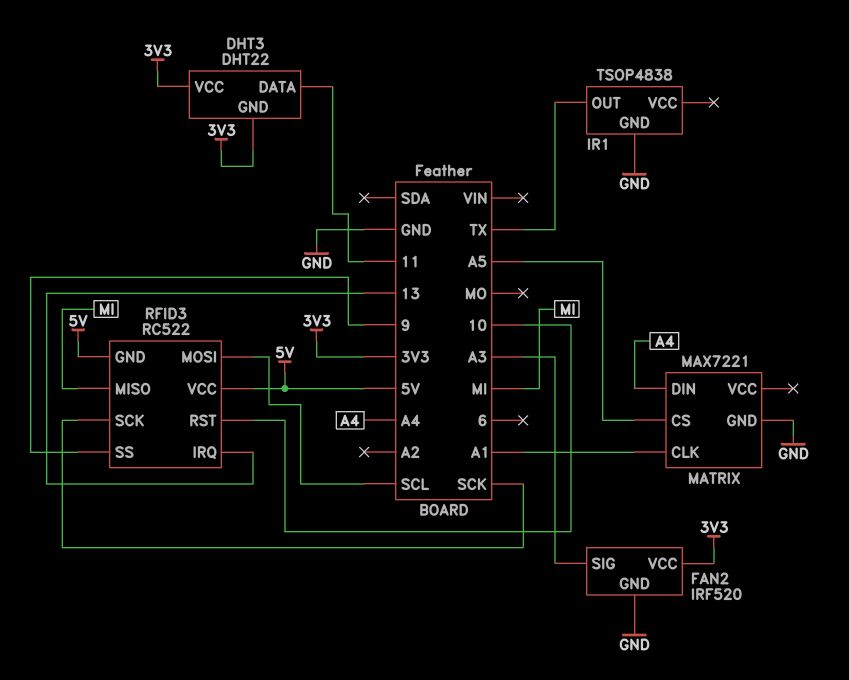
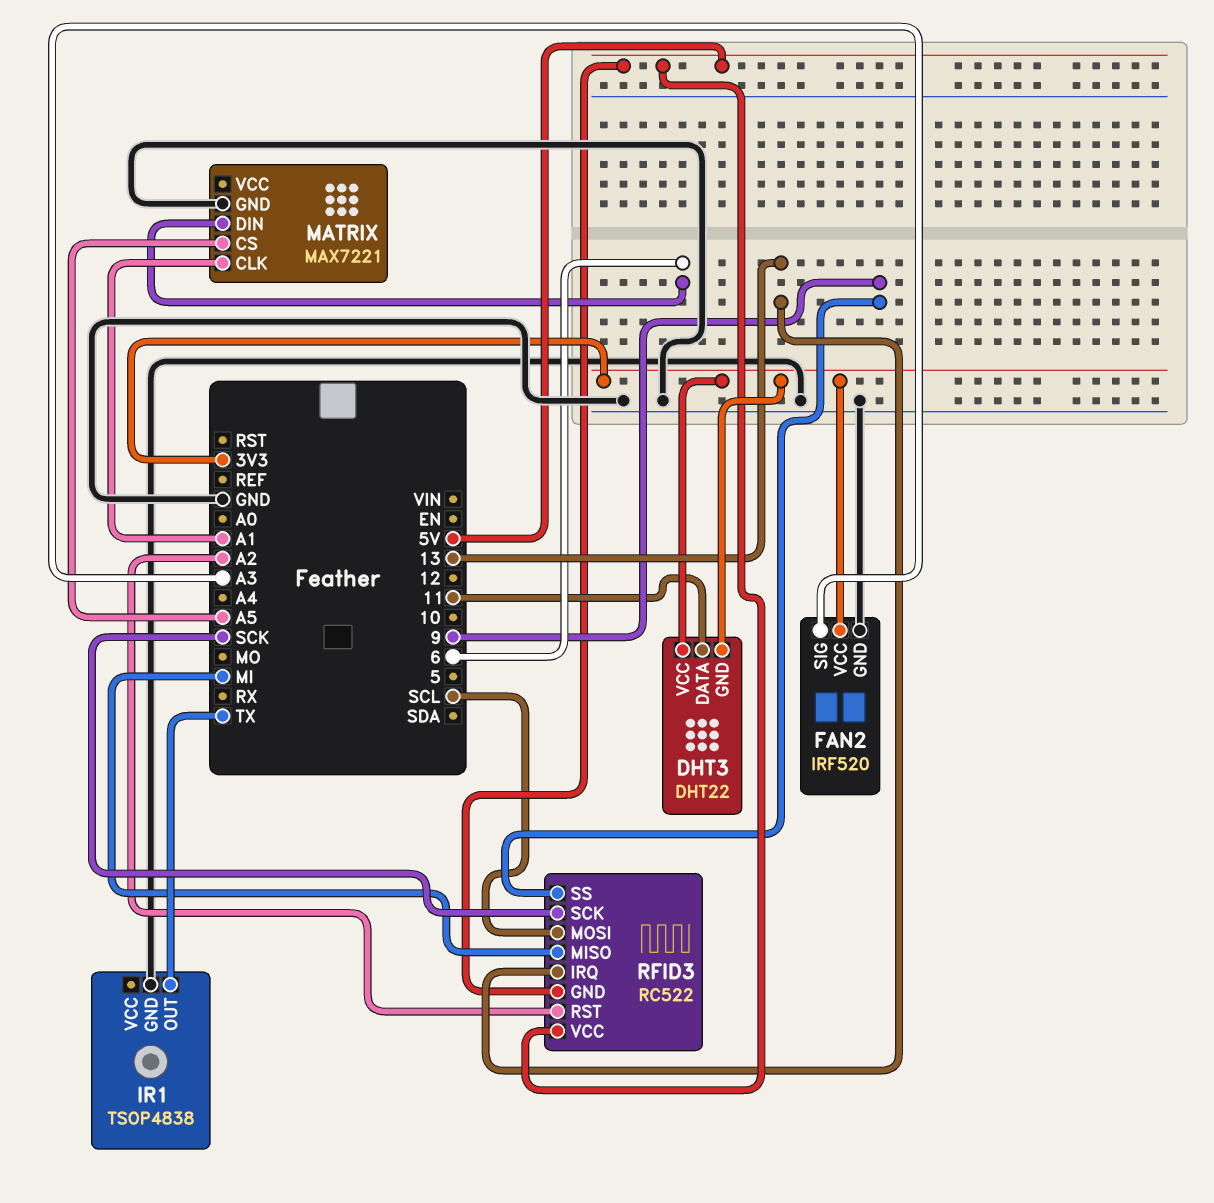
MATRIX pin DIN: A4 -> 6
RFID3 pin RST: 10 -> A2

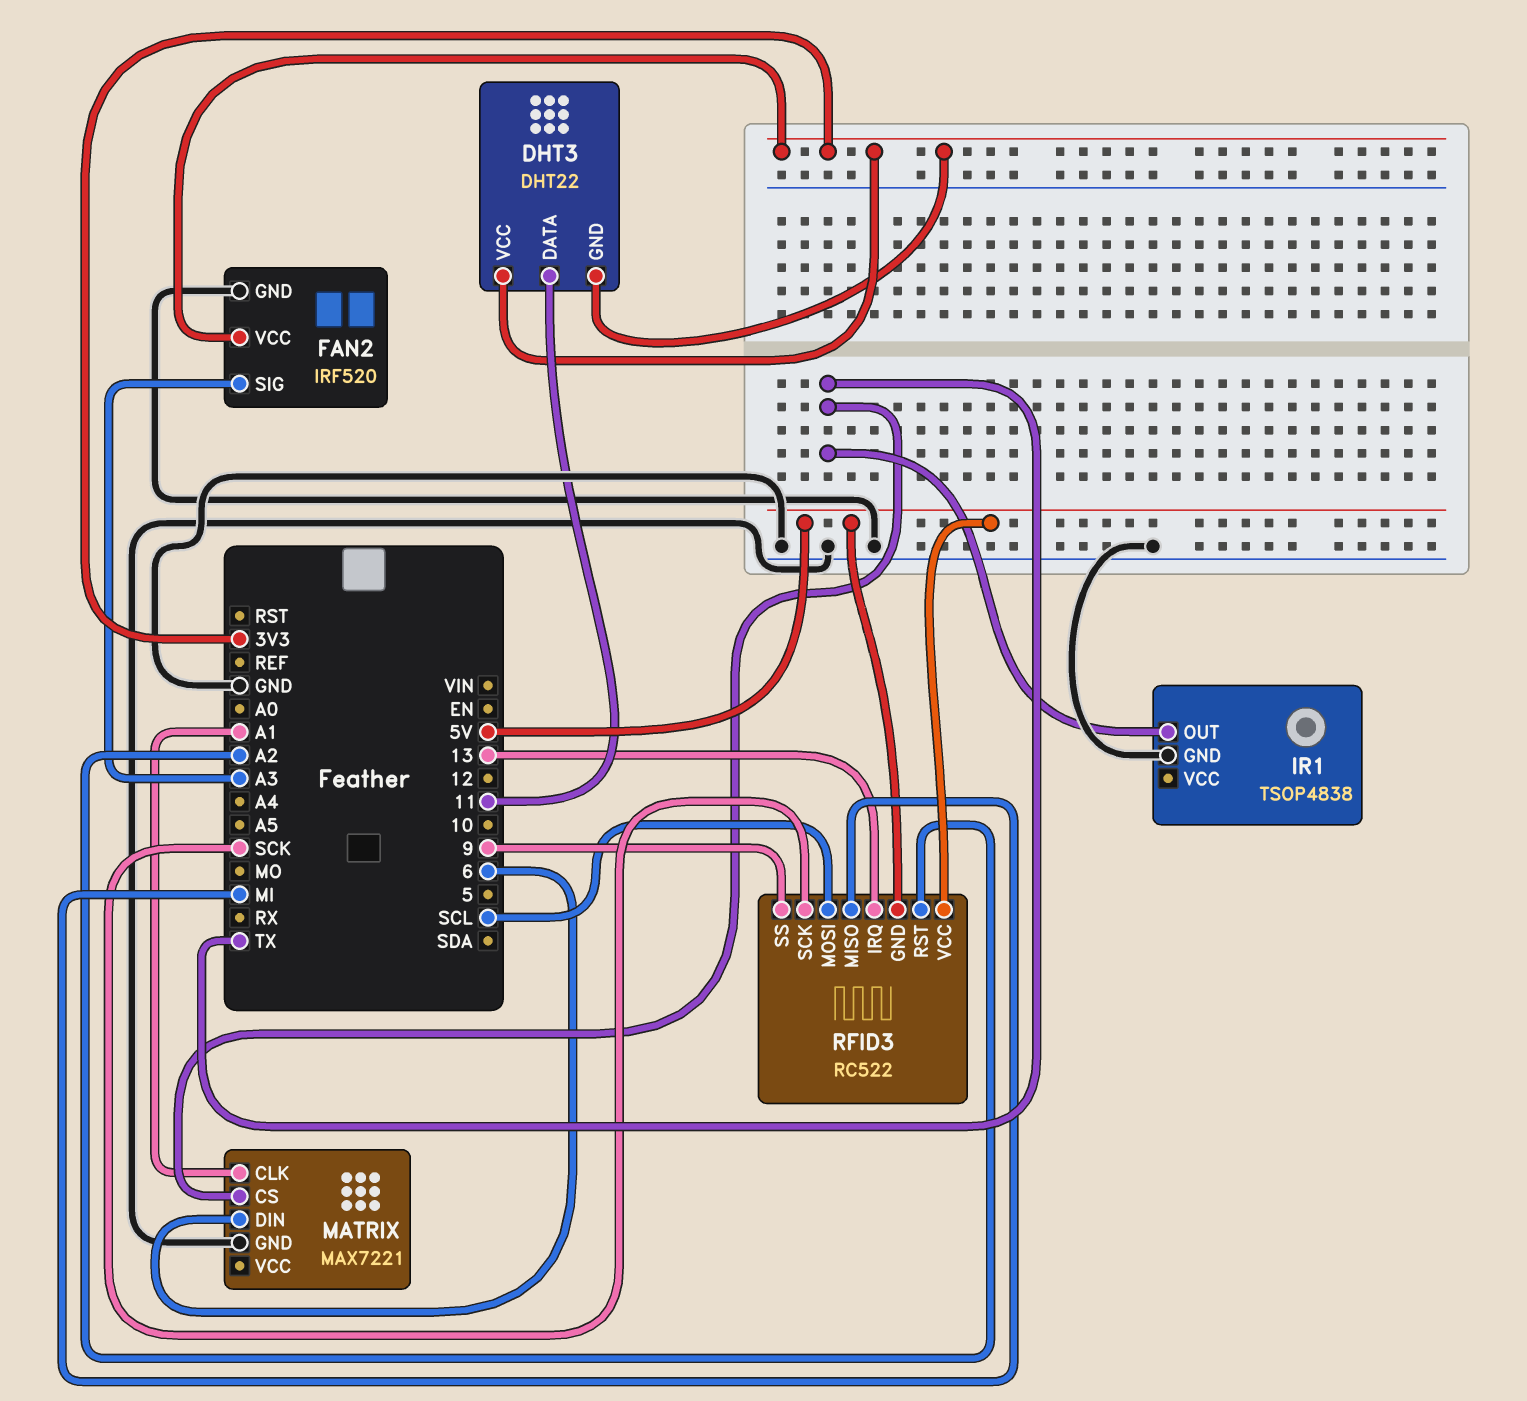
MATRIX pin CS: A5 -> TX

